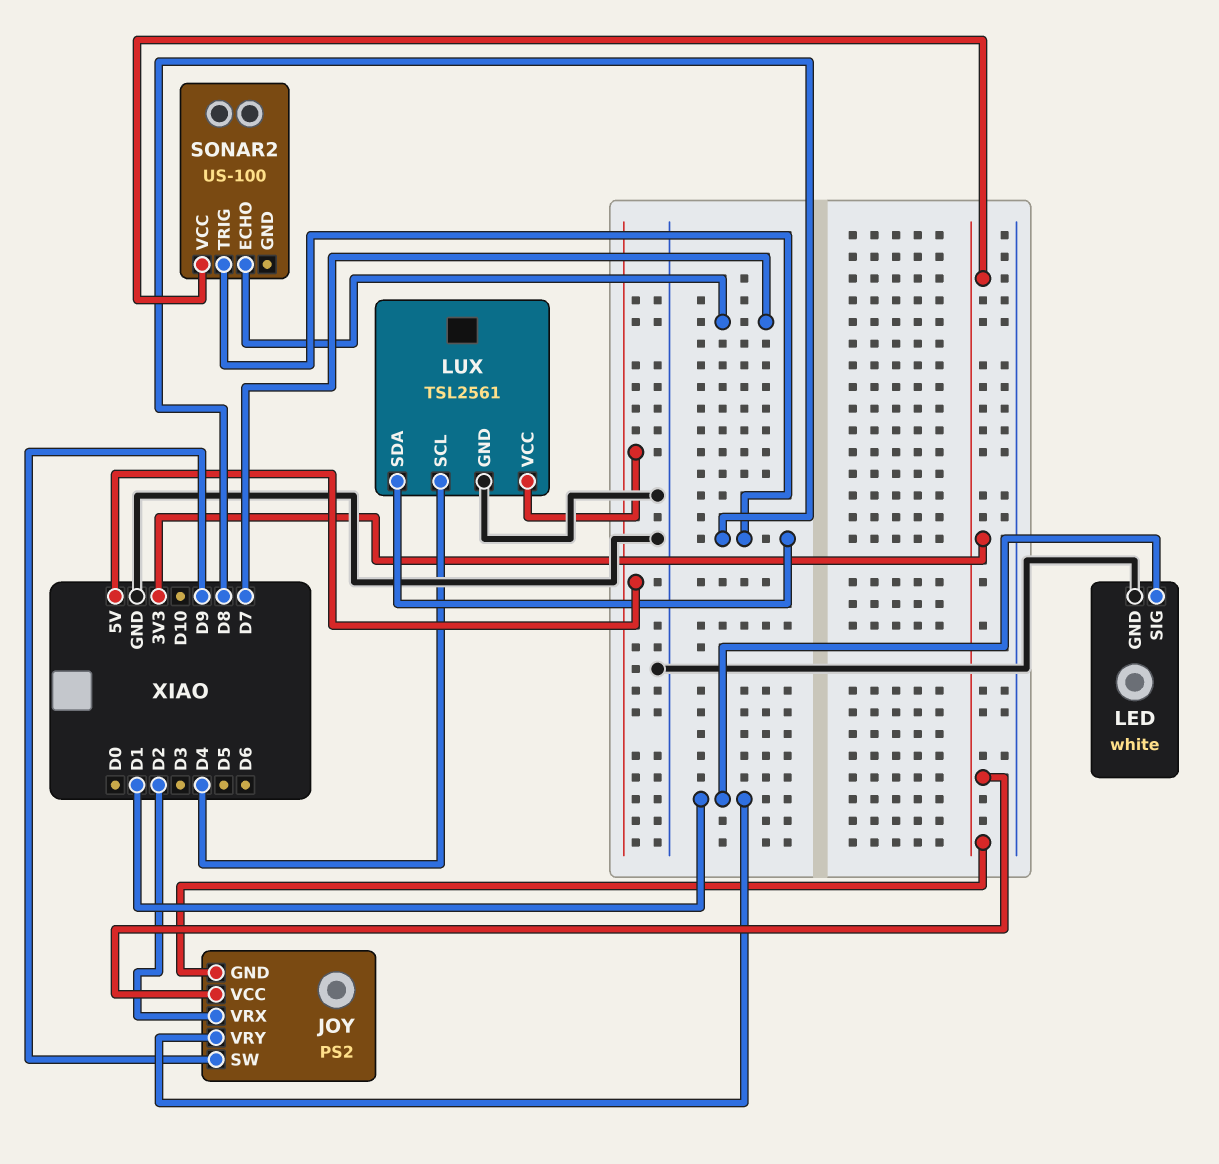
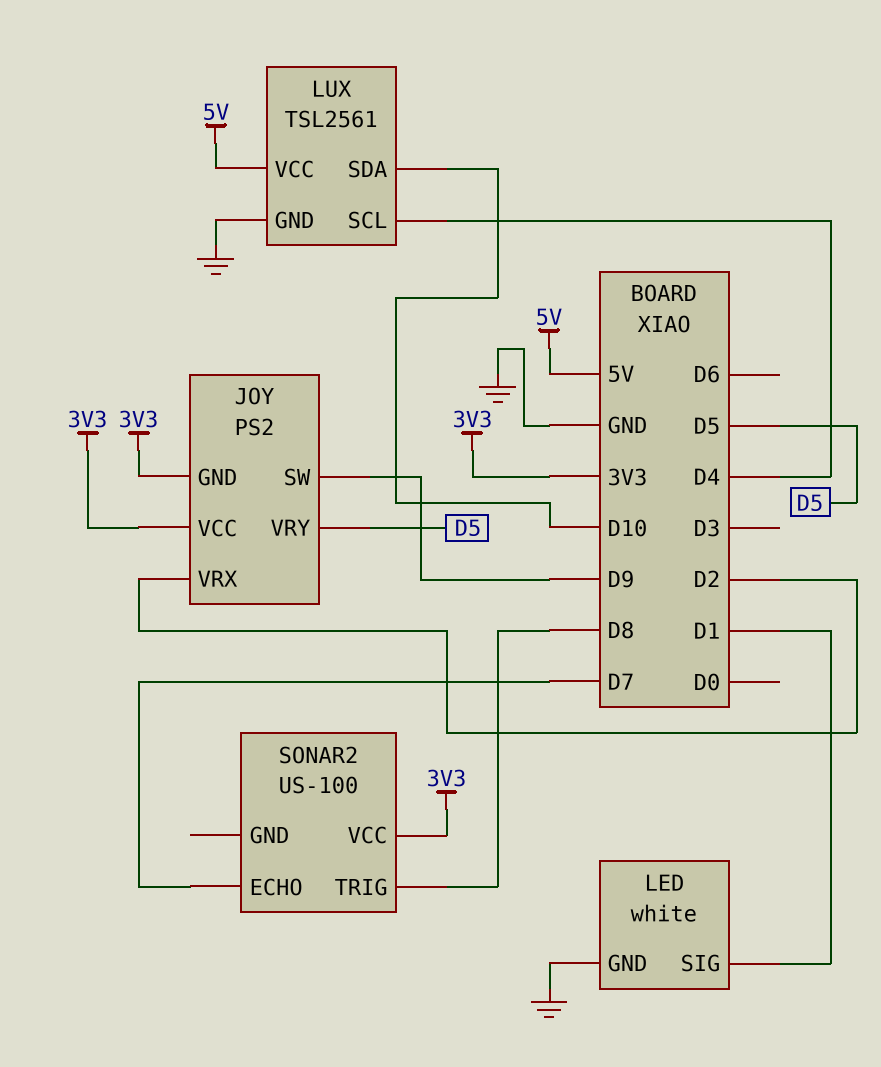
JOY pin VRY: D1 -> D5
LUX pin SDA: D8 -> D10

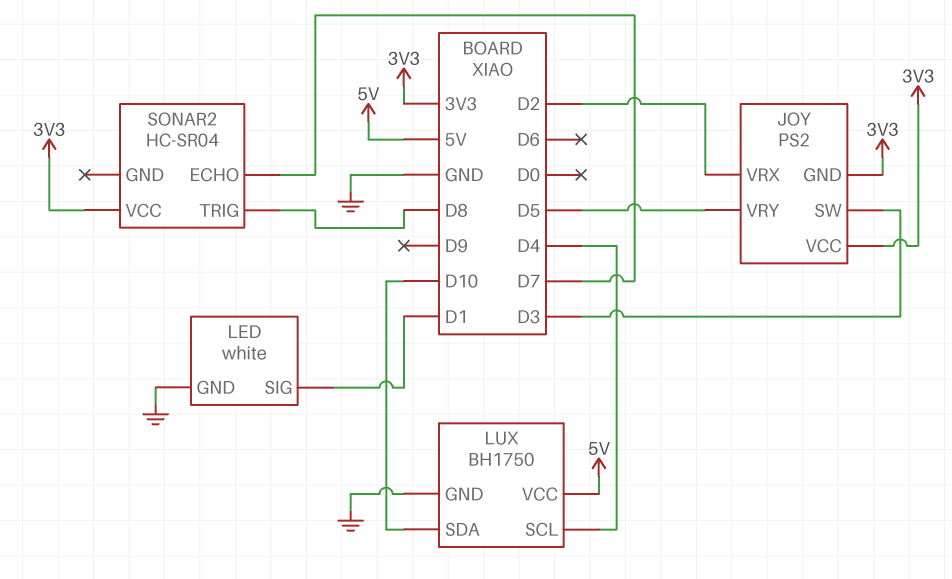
JOY pin SW: D9 -> D3
LUX: TSL2561 -> BH1750
SONAR2: US-100 -> HC-SR04

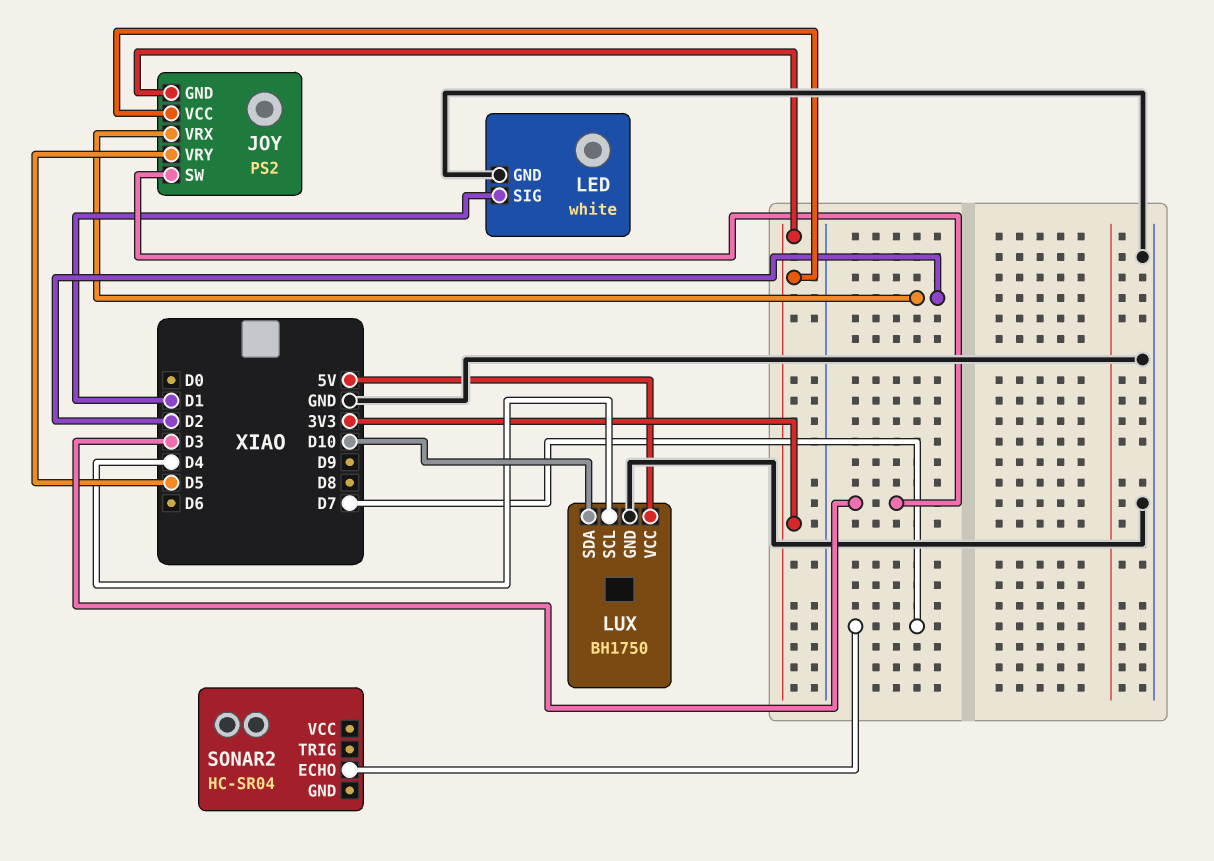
SONAR2 pin TRIG: D8 -> none
SONAR2 pin VCC: 3V3 -> none

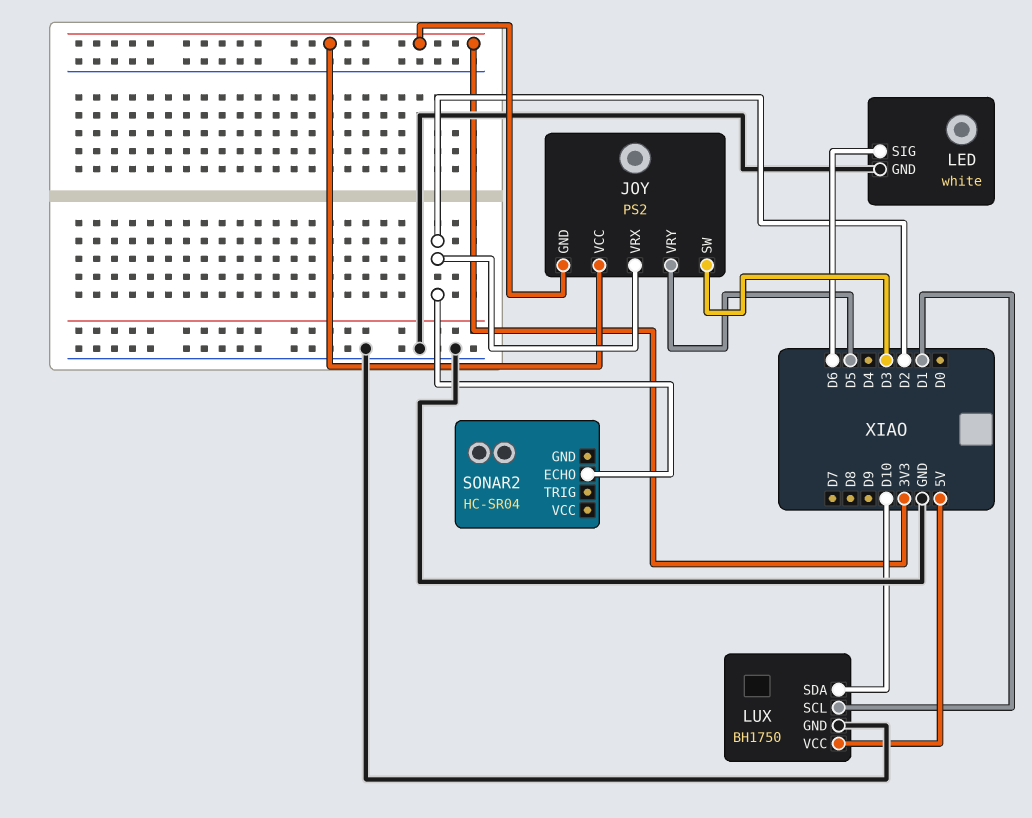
LED pin SIG: D1 -> D6
LUX pin SCL: D4 -> D1
SONAR2 pin ECHO: D7 -> D2

